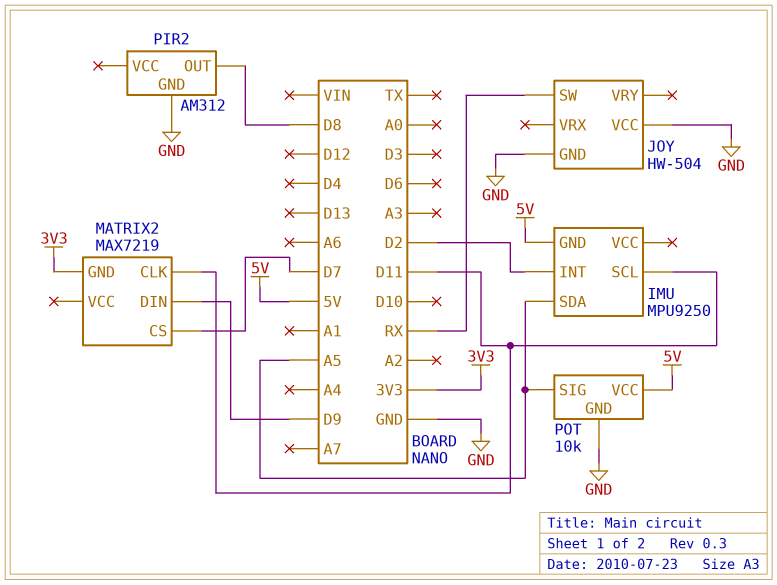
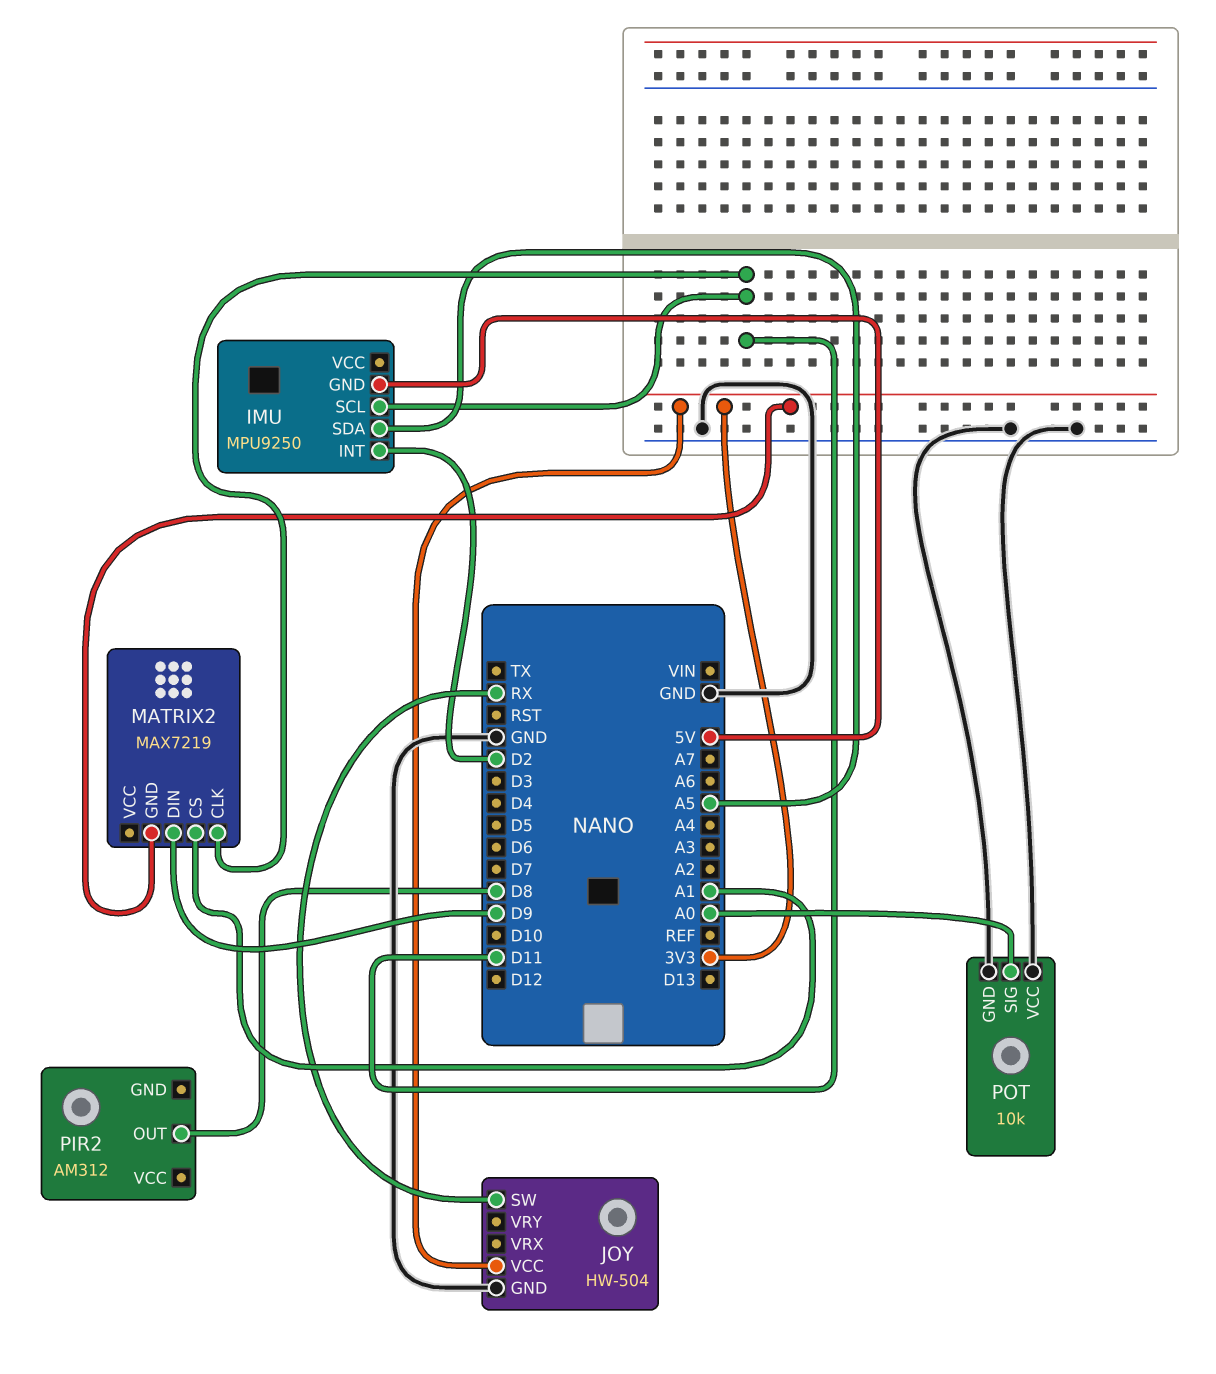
JOY pin VCC: GND -> 3V3
MATRIX2 pin CS: D7 -> A1
PIR2 pin GND: GND -> none
POT pin SIG: A5 -> A0
POT pin VCC: 5V -> GND

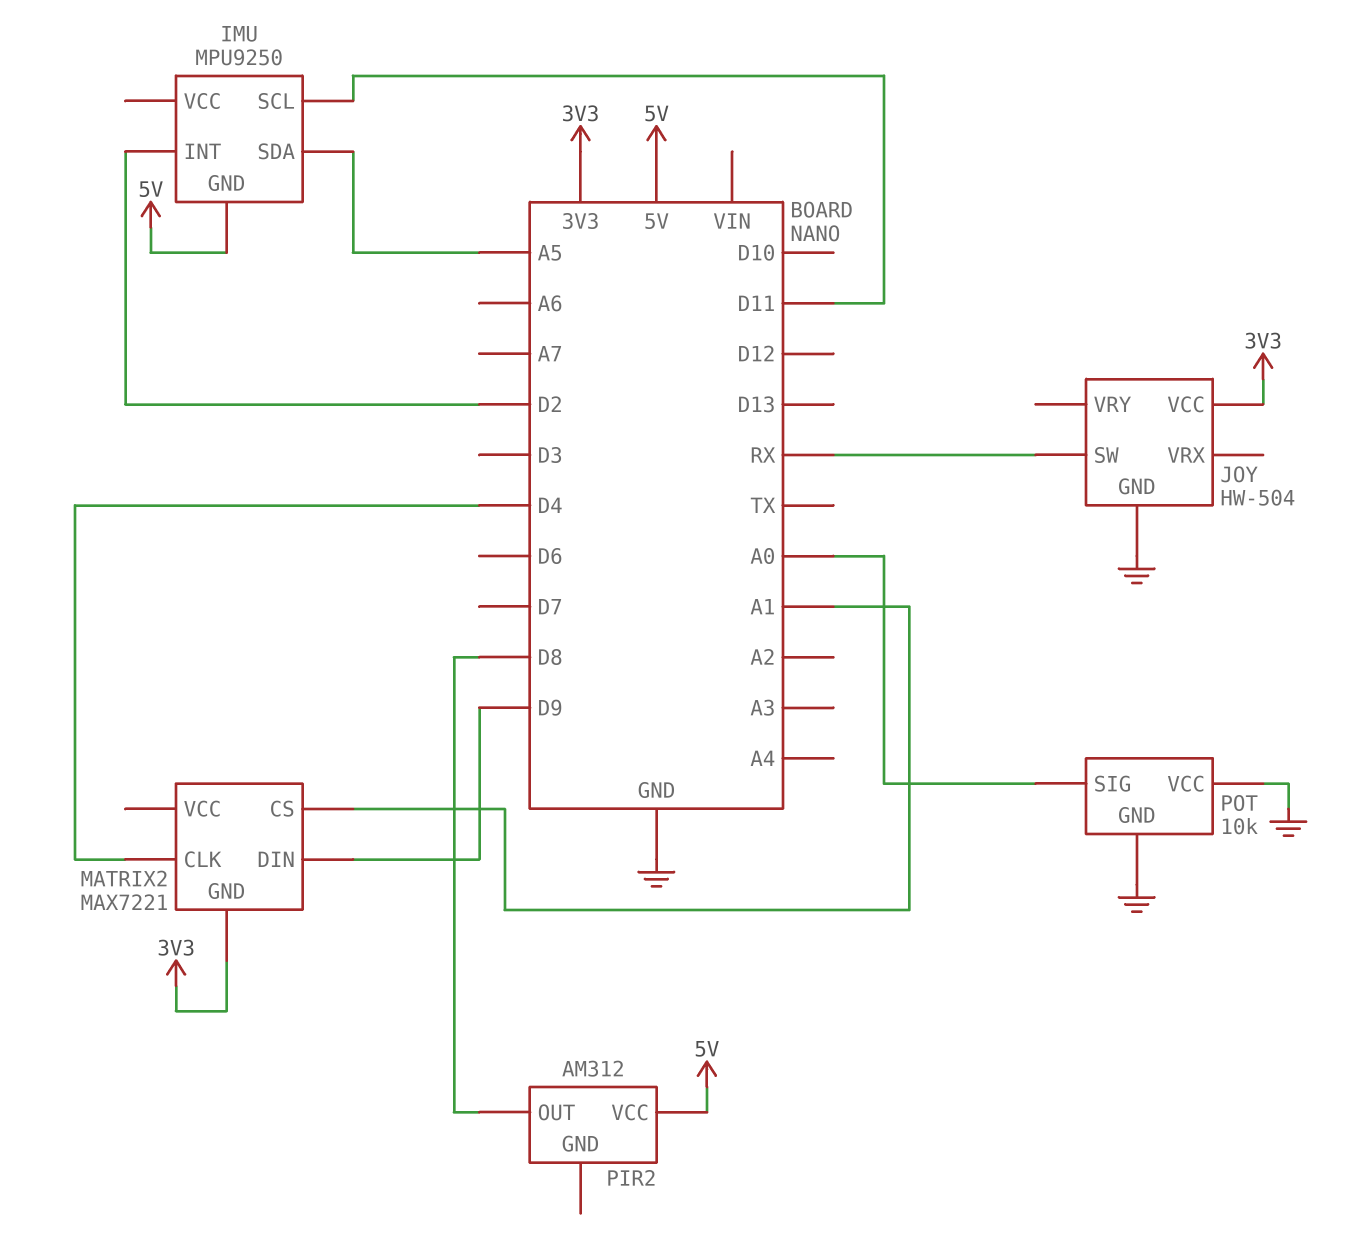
MATRIX2: MAX7219 -> MAX7221
MATRIX2 pin CLK: D11 -> D4
PIR2 pin VCC: none -> 5V

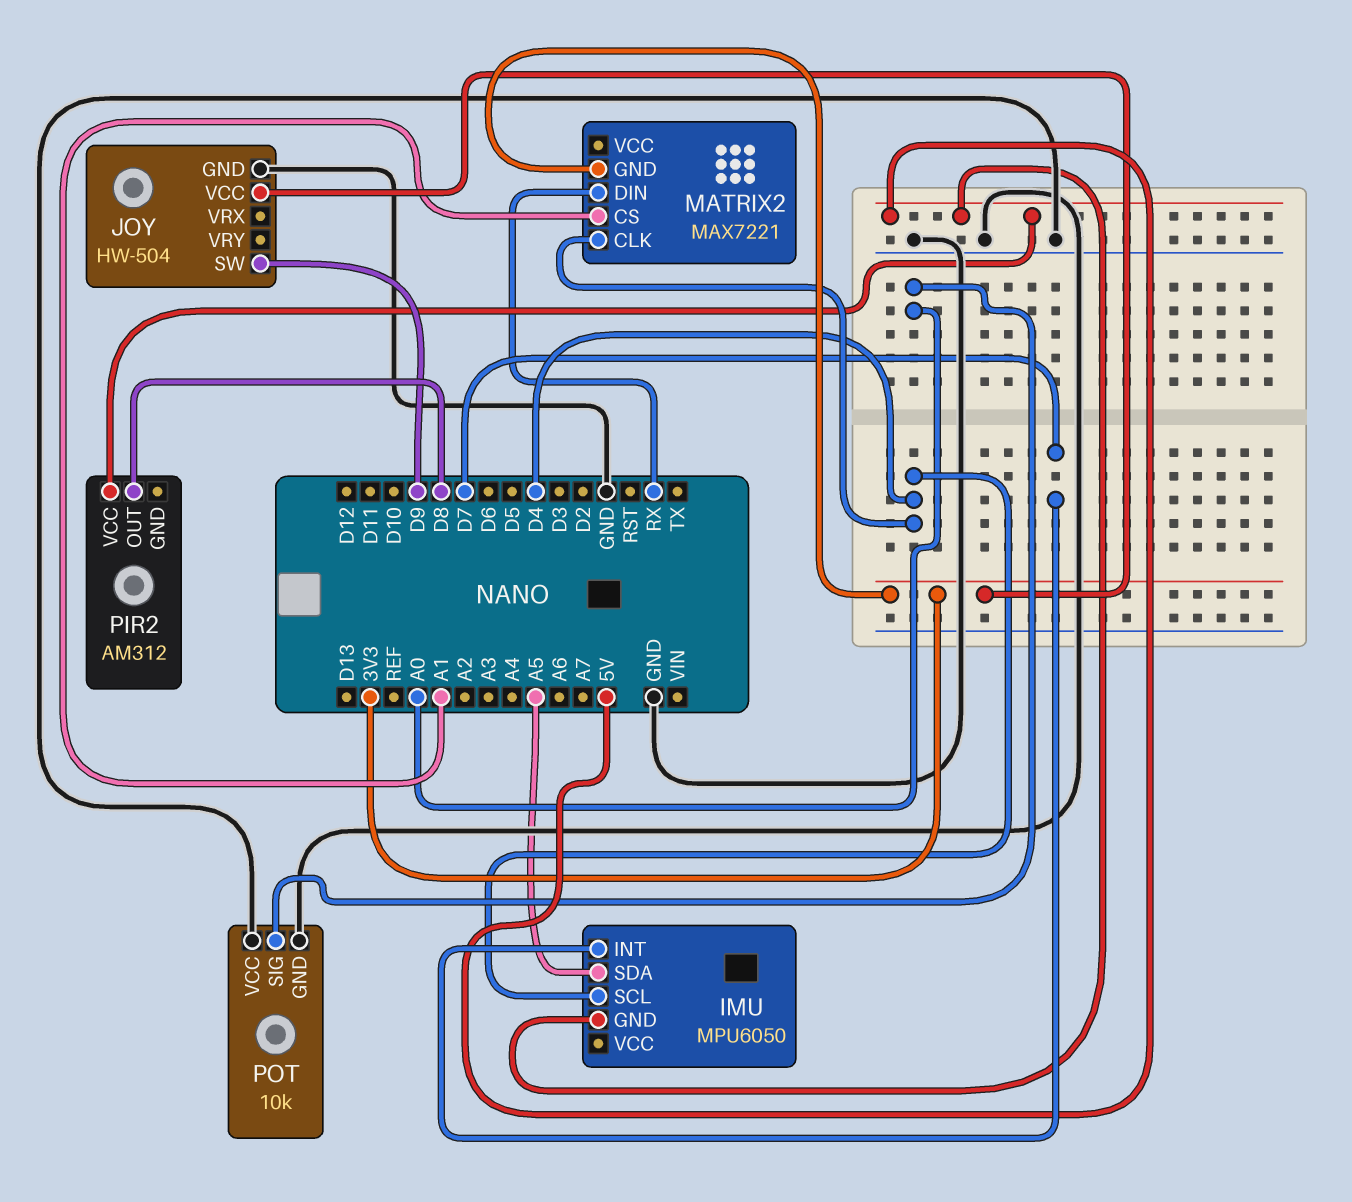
IMU: MPU9250 -> MPU6050
IMU pin INT: D2 -> D7
IMU pin SCL: D11 -> D4
JOY pin SW: RX -> D9
MATRIX2 pin DIN: D9 -> RX

